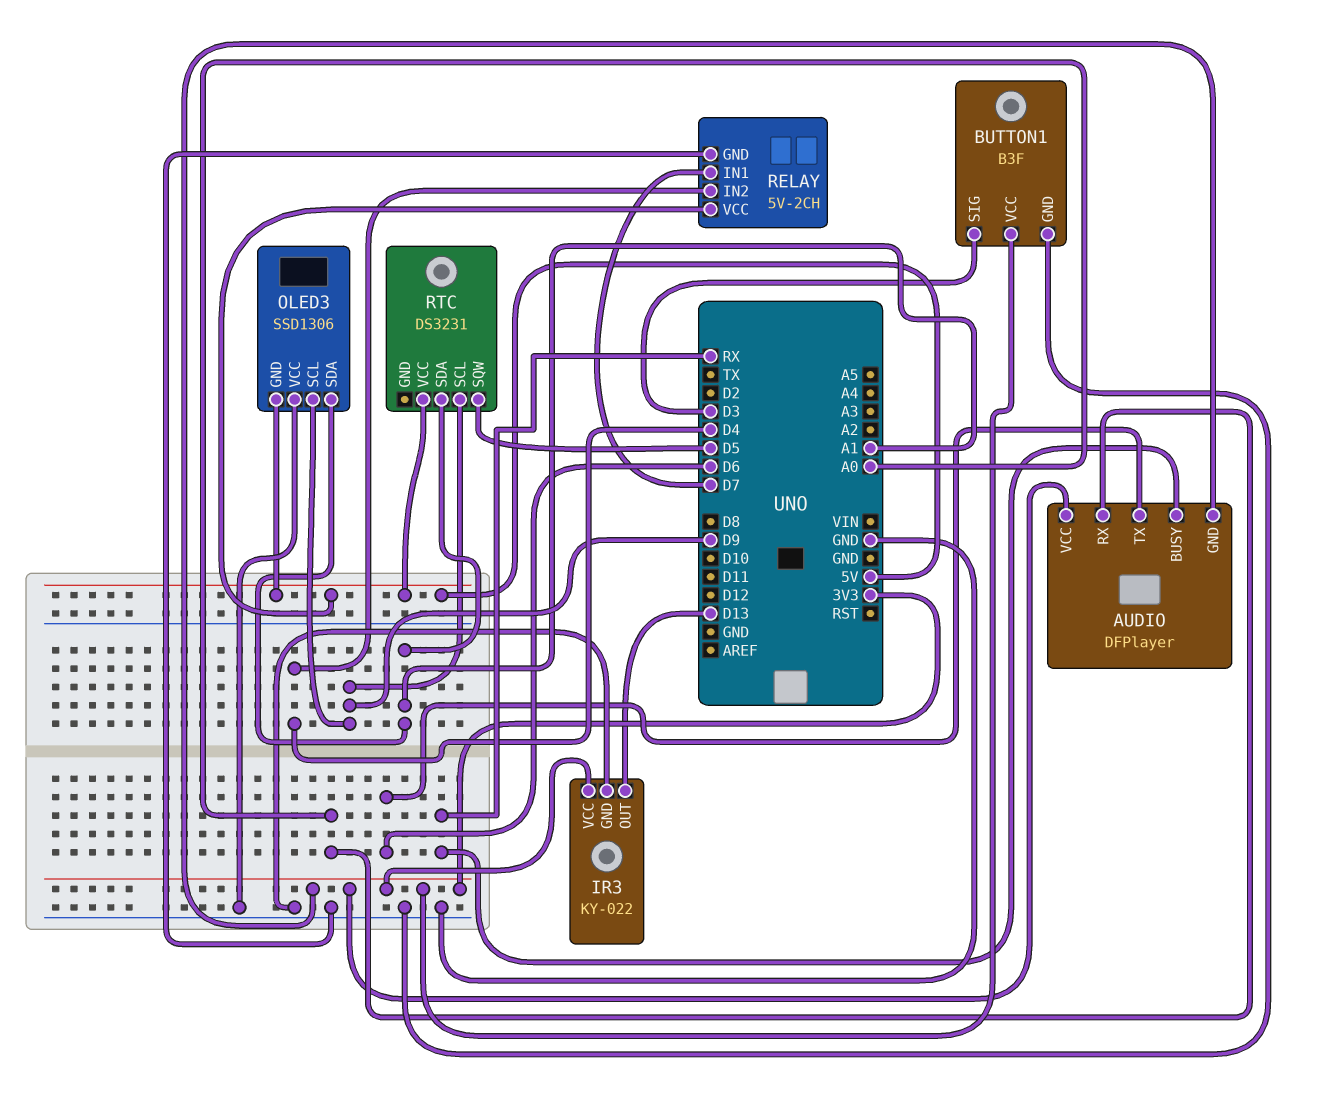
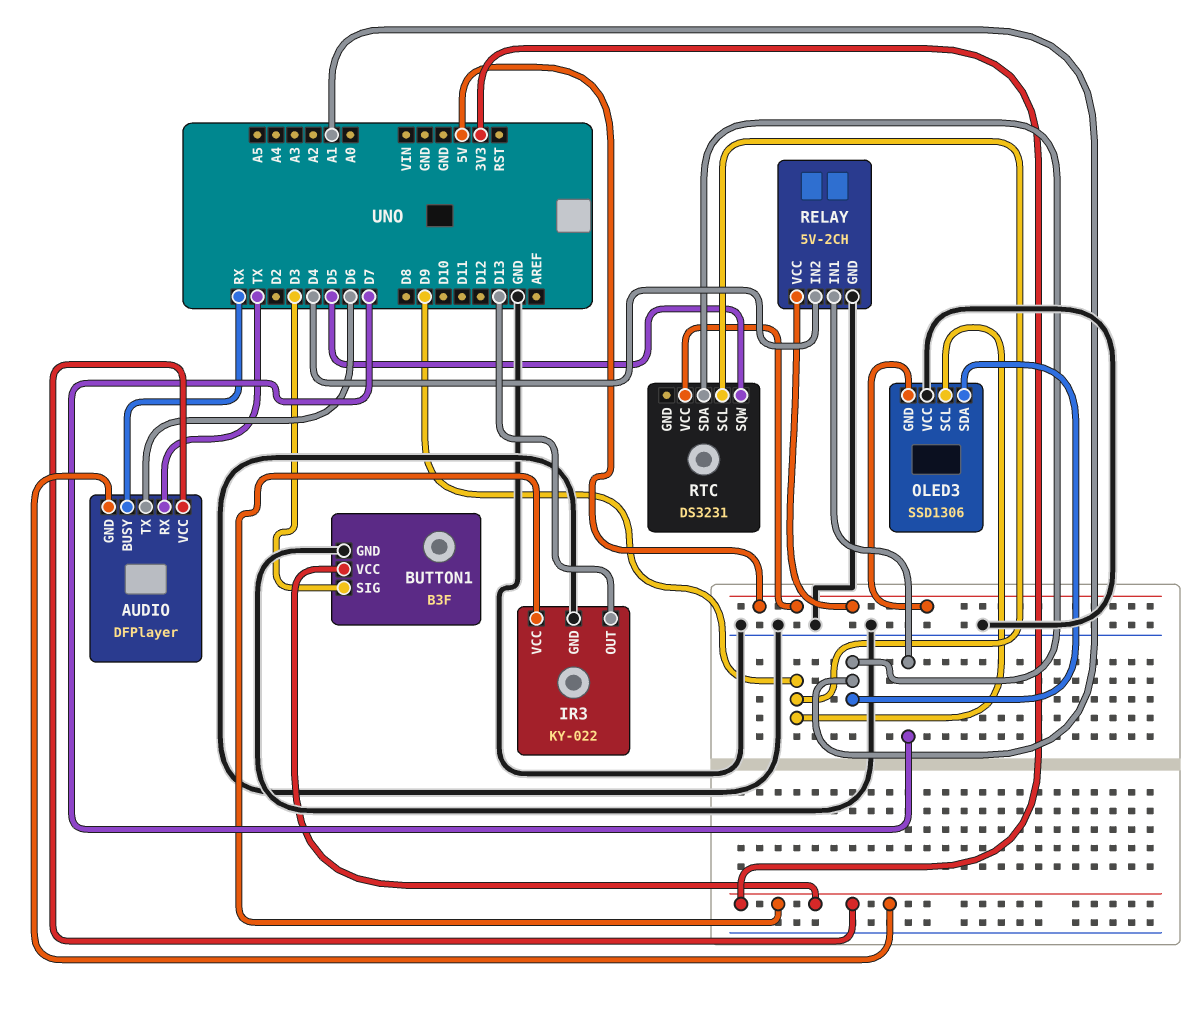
AUDIO pin RX: A0 -> TX

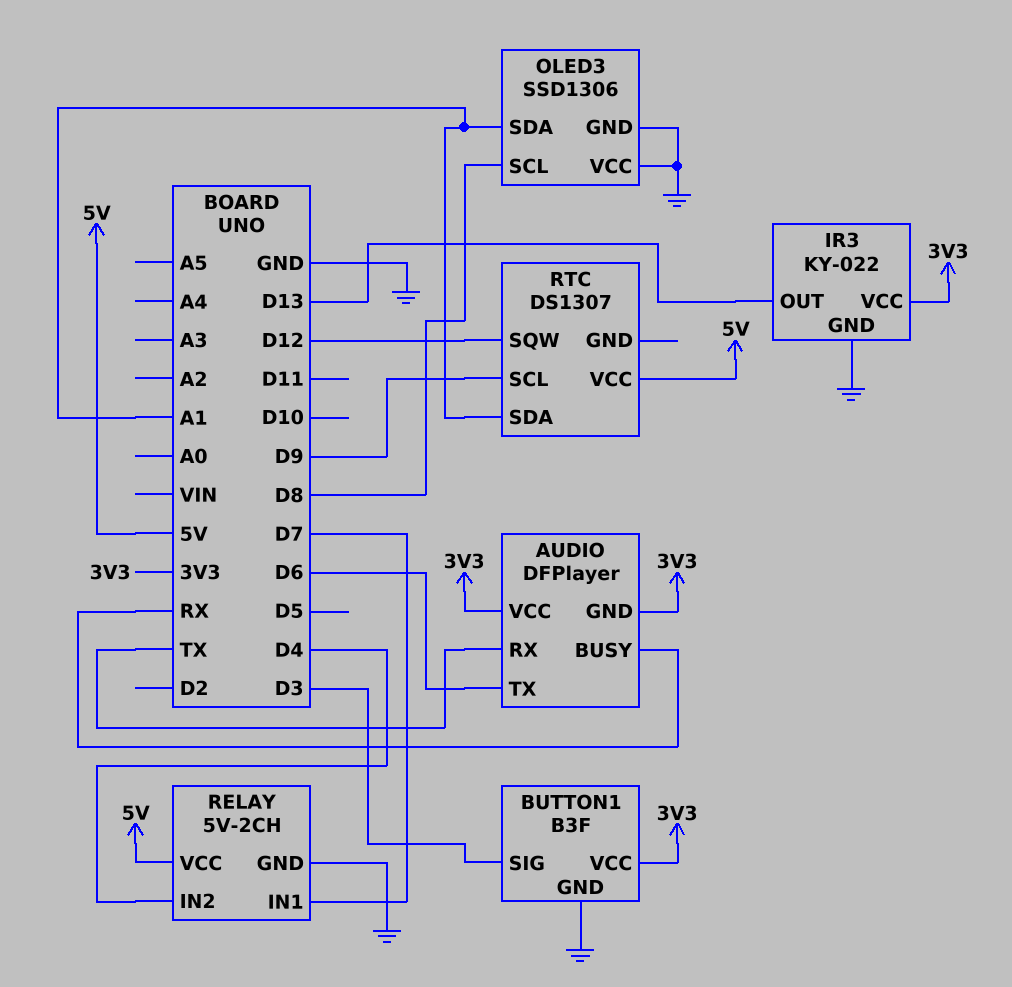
OLED3 pin GND: 5V -> GND
OLED3 pin SCL: D9 -> D8
RTC: DS3231 -> DS1307
RTC pin SQW: D5 -> D12

